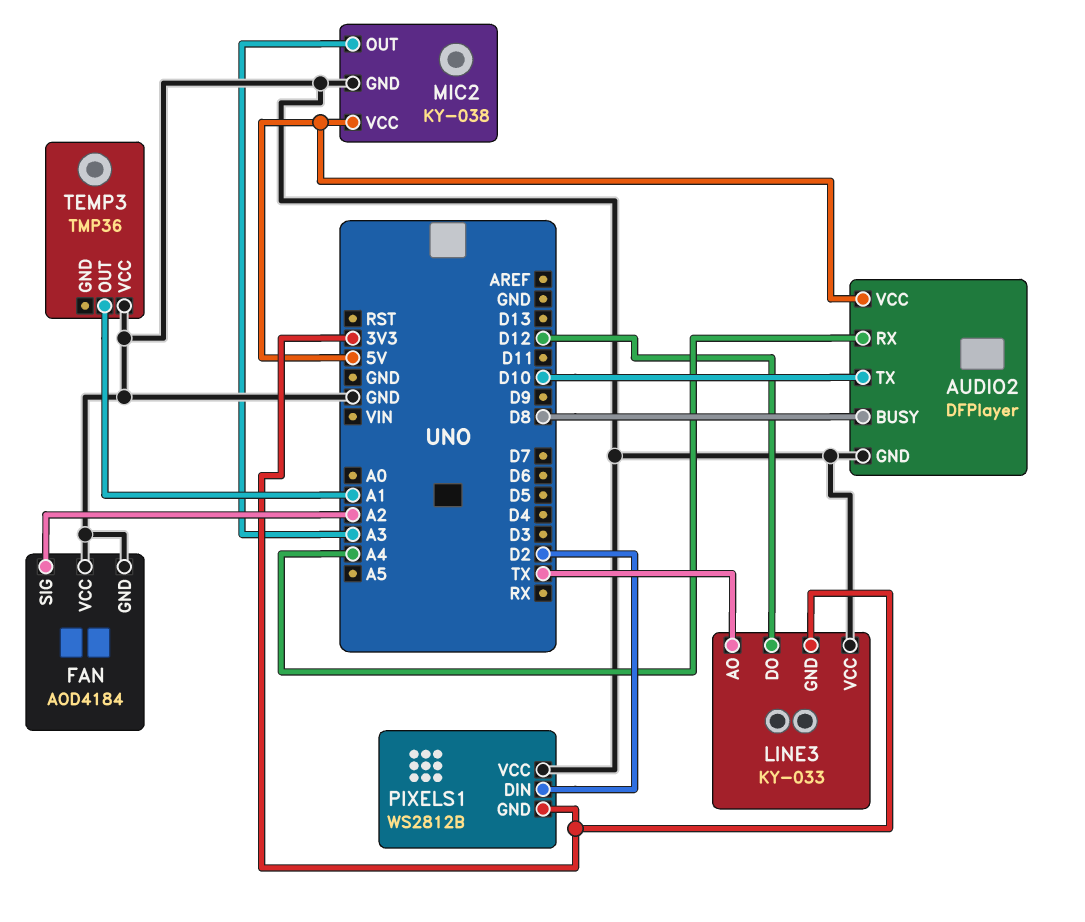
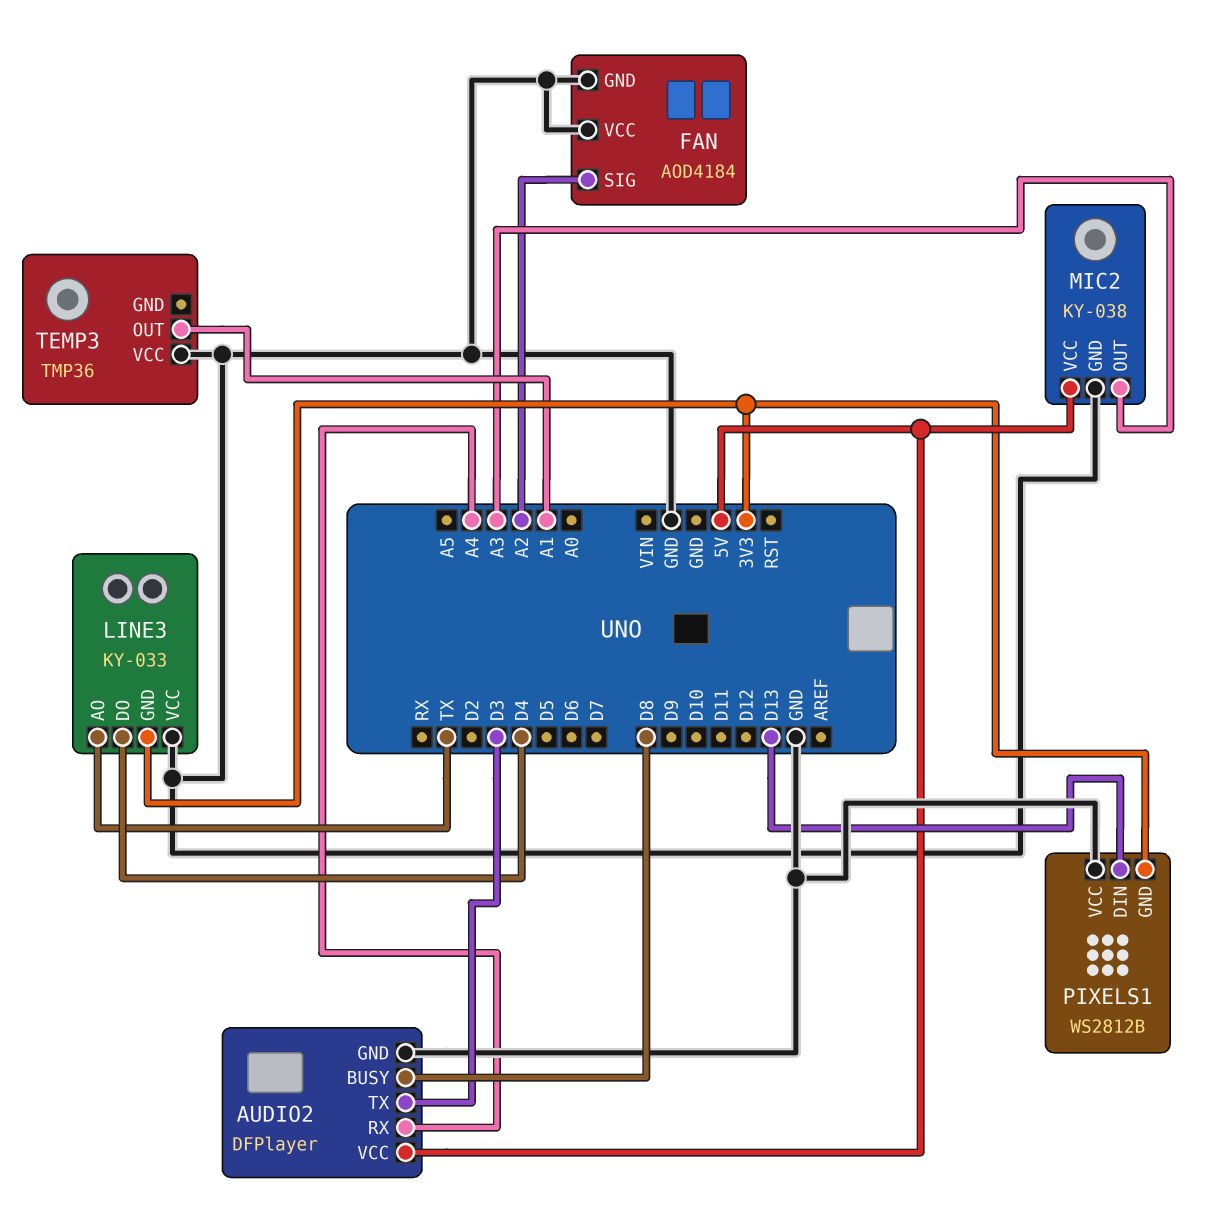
AUDIO2 pin TX: D10 -> D3
LINE3 pin DO: D12 -> D4
PIXELS1 pin DIN: D2 -> D13

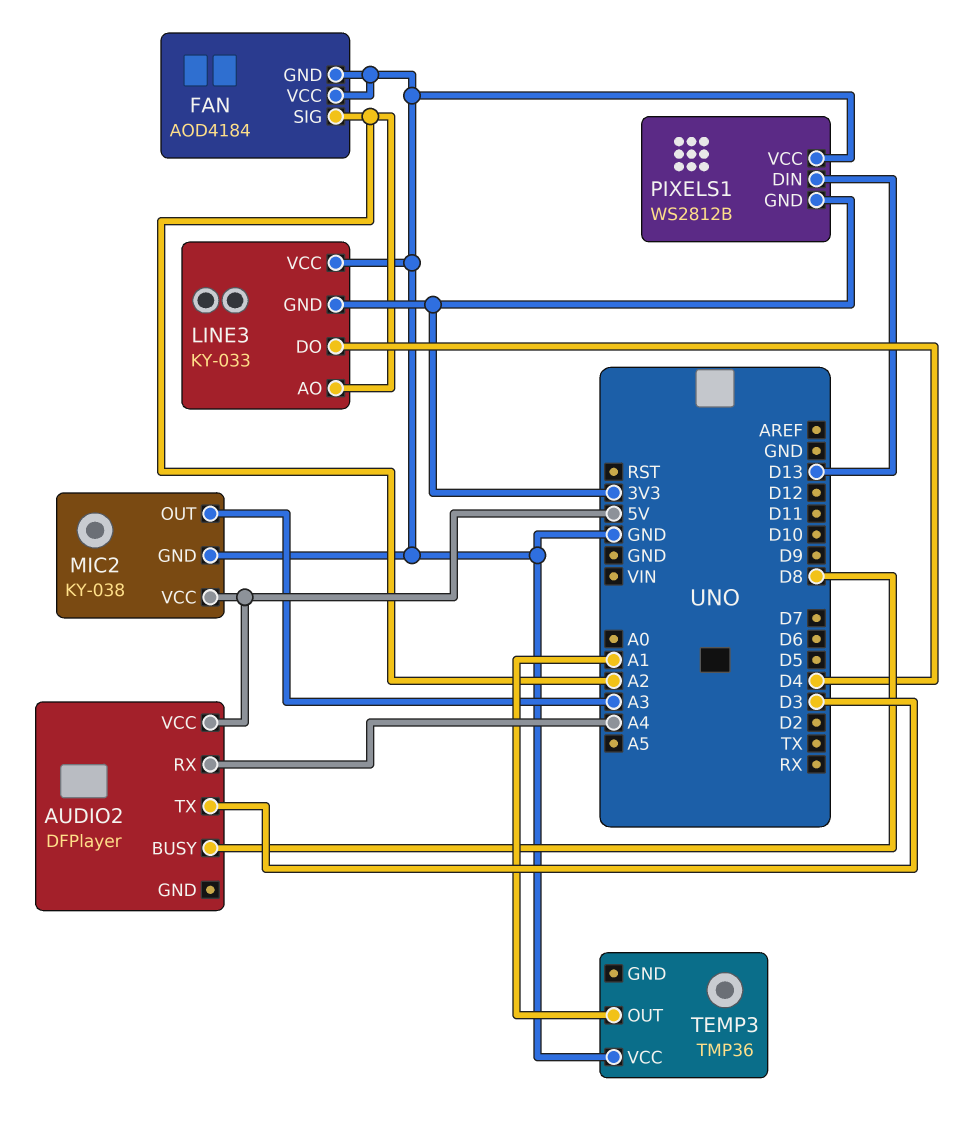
AUDIO2 pin GND: GND -> none
LINE3 pin AO: TX -> A2

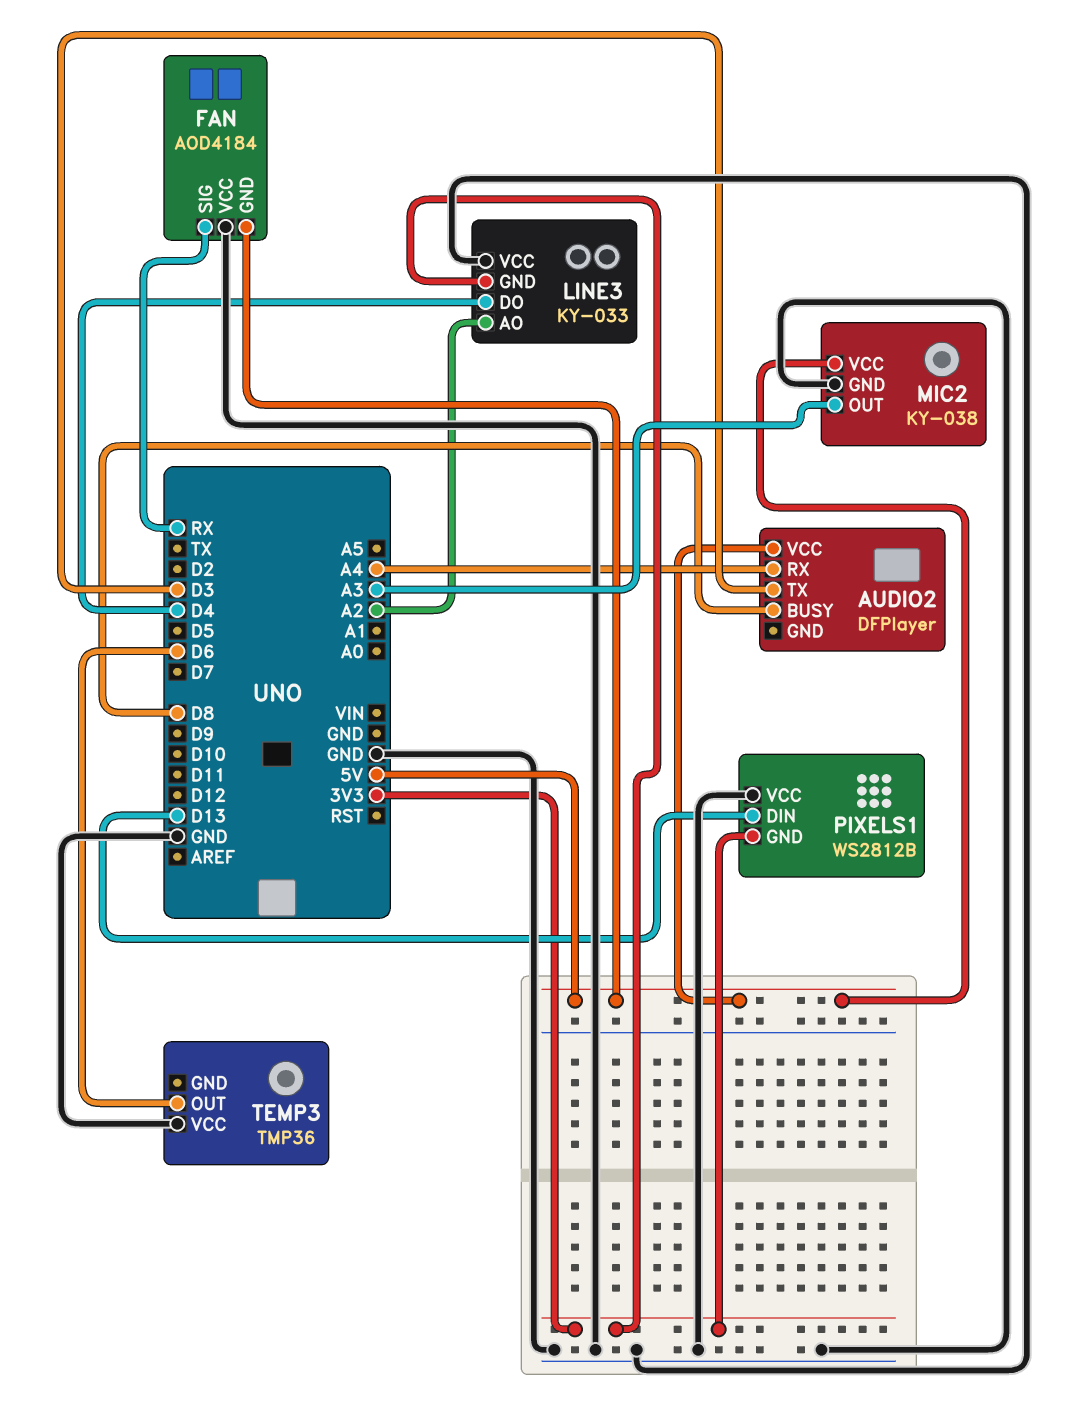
FAN pin GND: GND -> 5V
FAN pin SIG: A2 -> RX
TEMP3 pin OUT: A1 -> D6

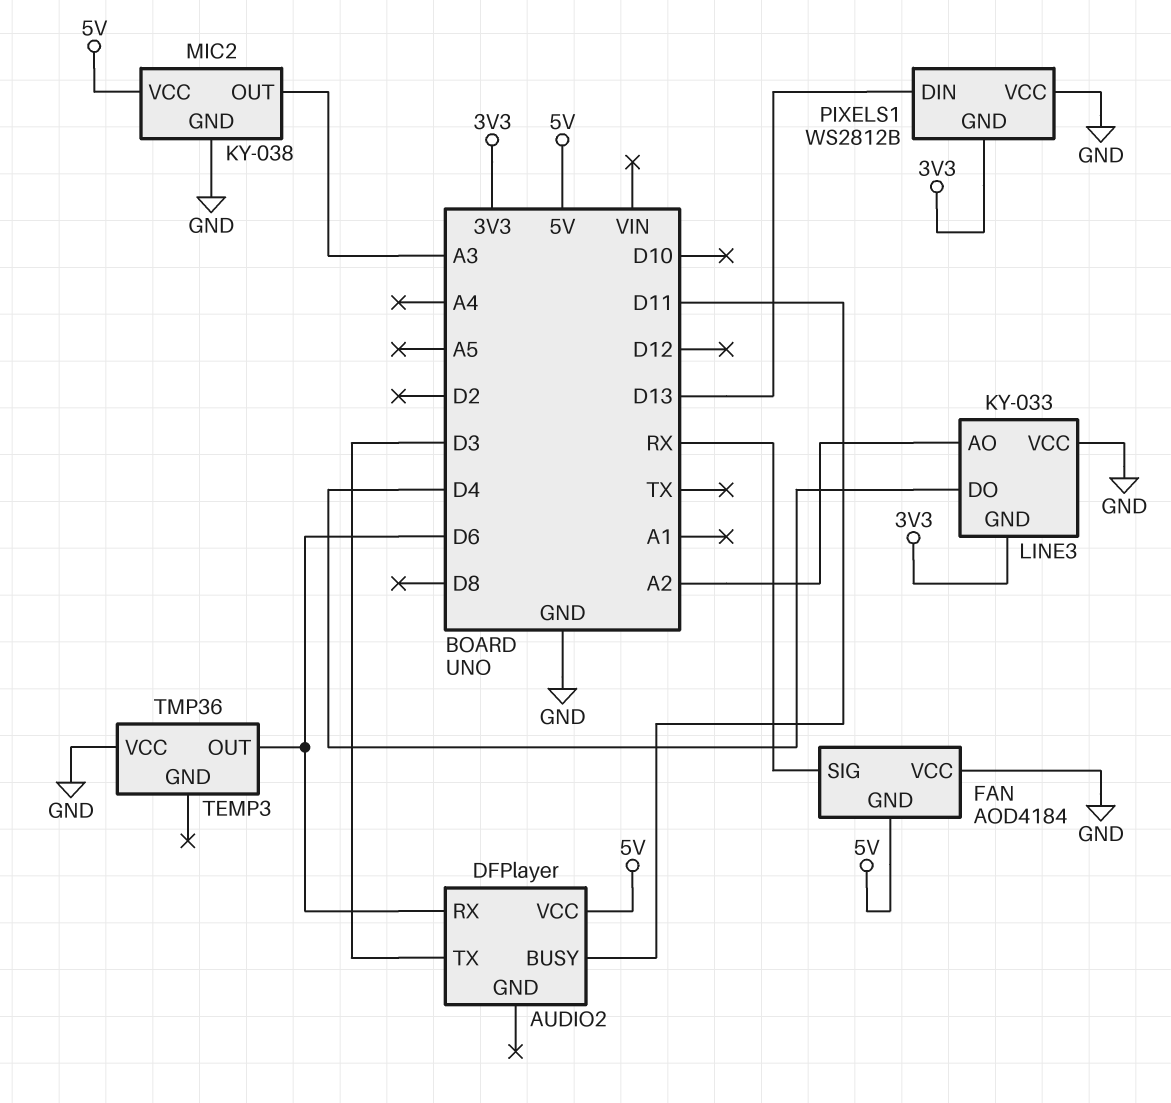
AUDIO2 pin BUSY: D8 -> D11
AUDIO2 pin RX: A4 -> D6

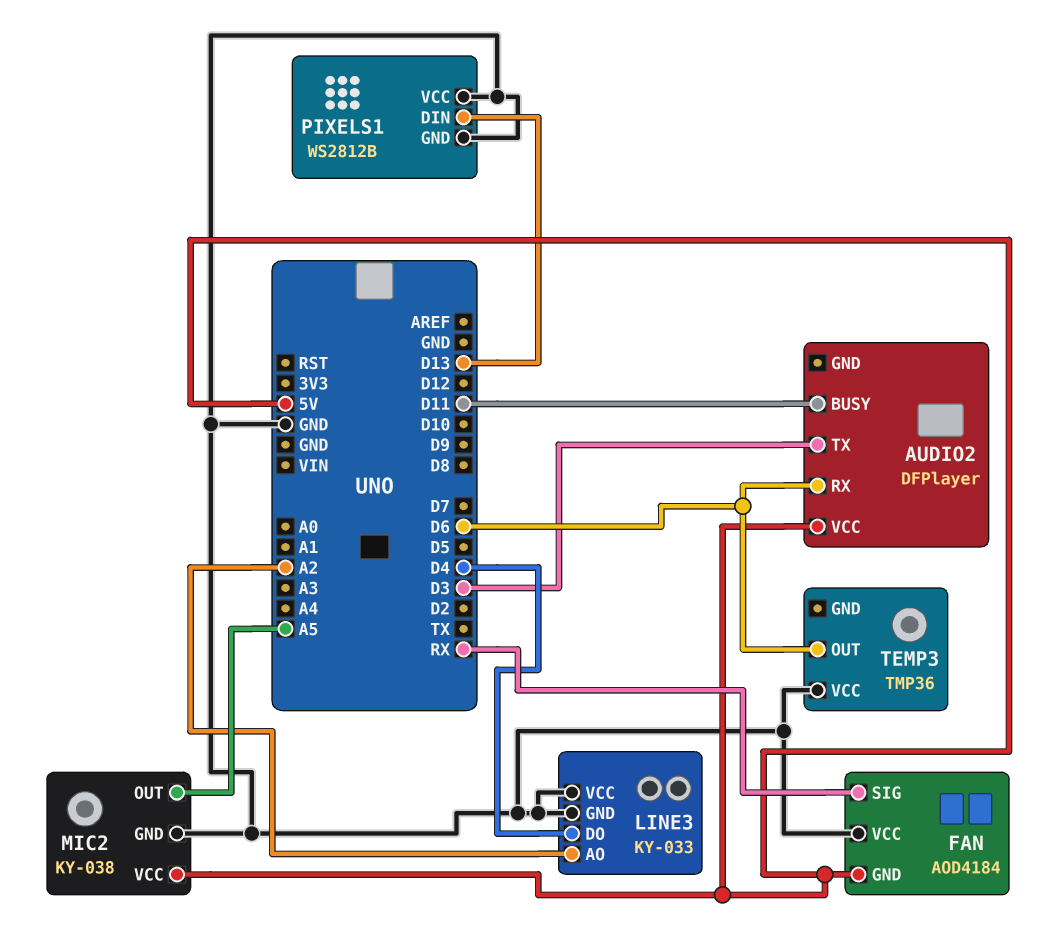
LINE3 pin GND: 3V3 -> GND
MIC2 pin OUT: A3 -> A5
PIXELS1 pin GND: 3V3 -> GND

